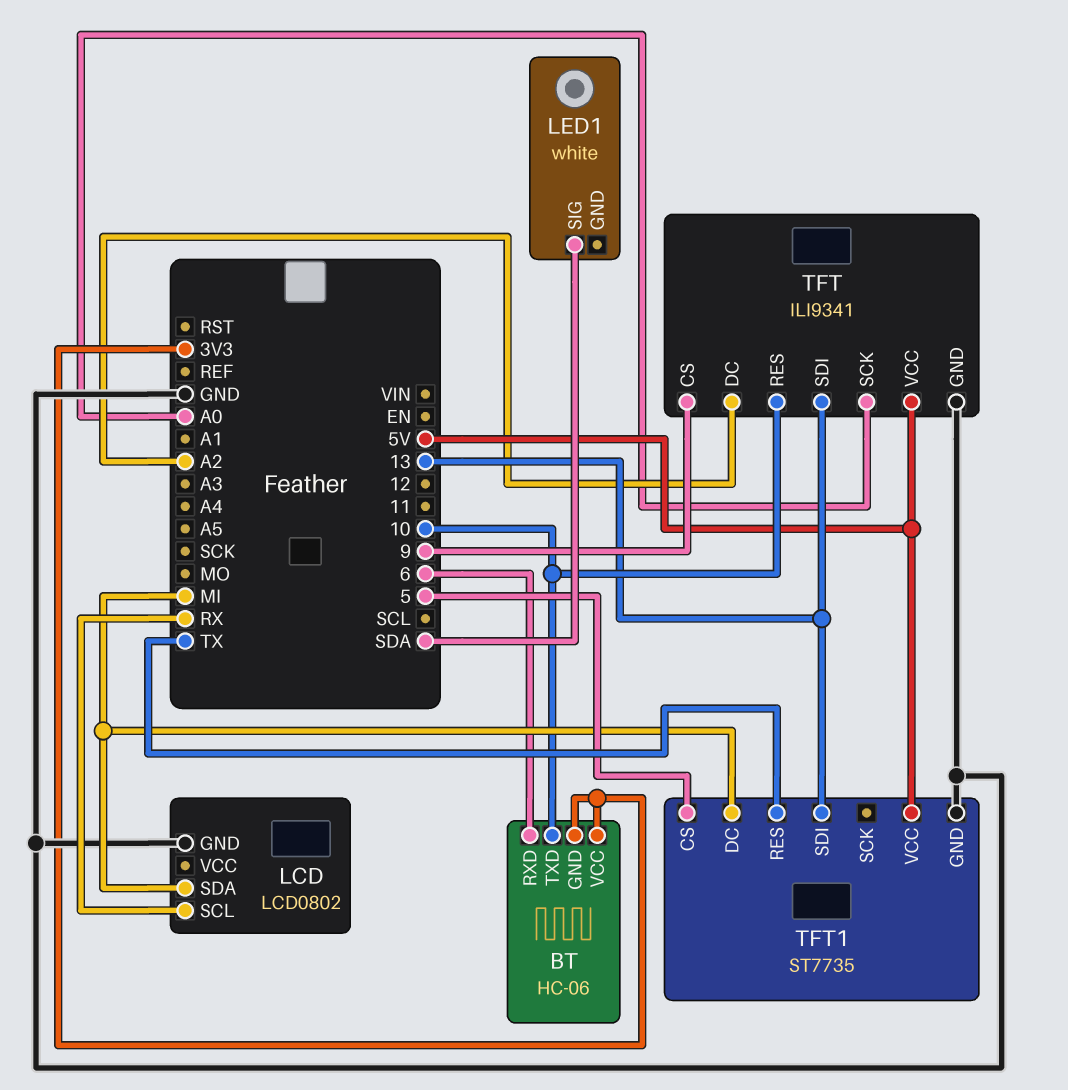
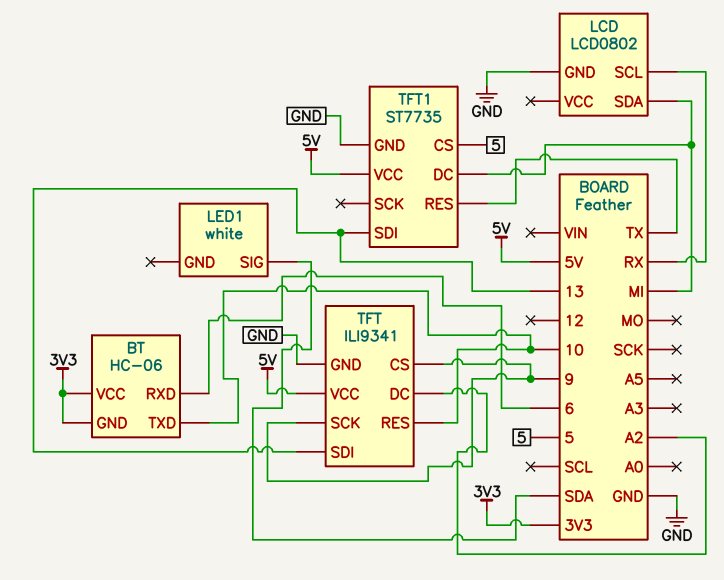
TFT pin SCK: A0 -> 9

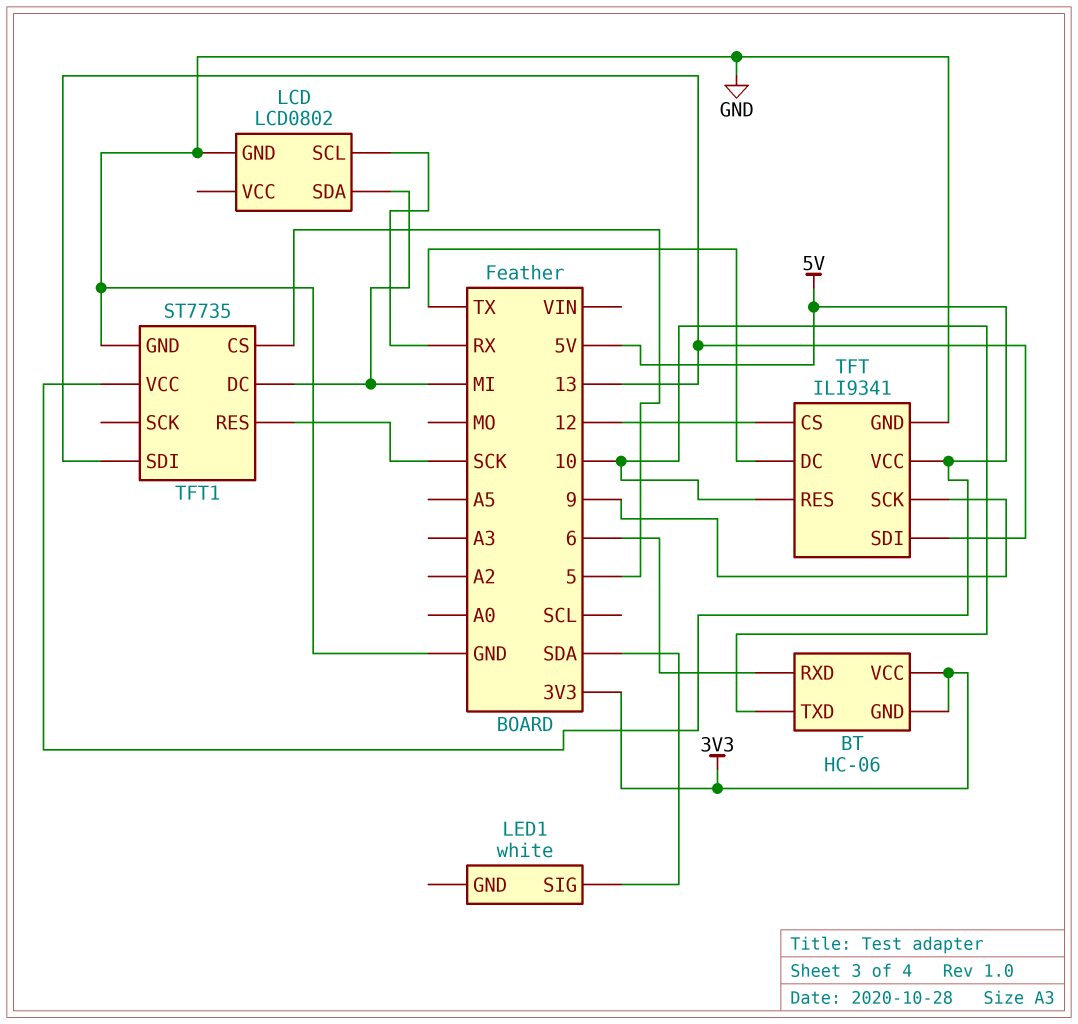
TFT pin CS: 9 -> 12
TFT pin DC: A2 -> TX
TFT1 pin RES: TX -> SCK

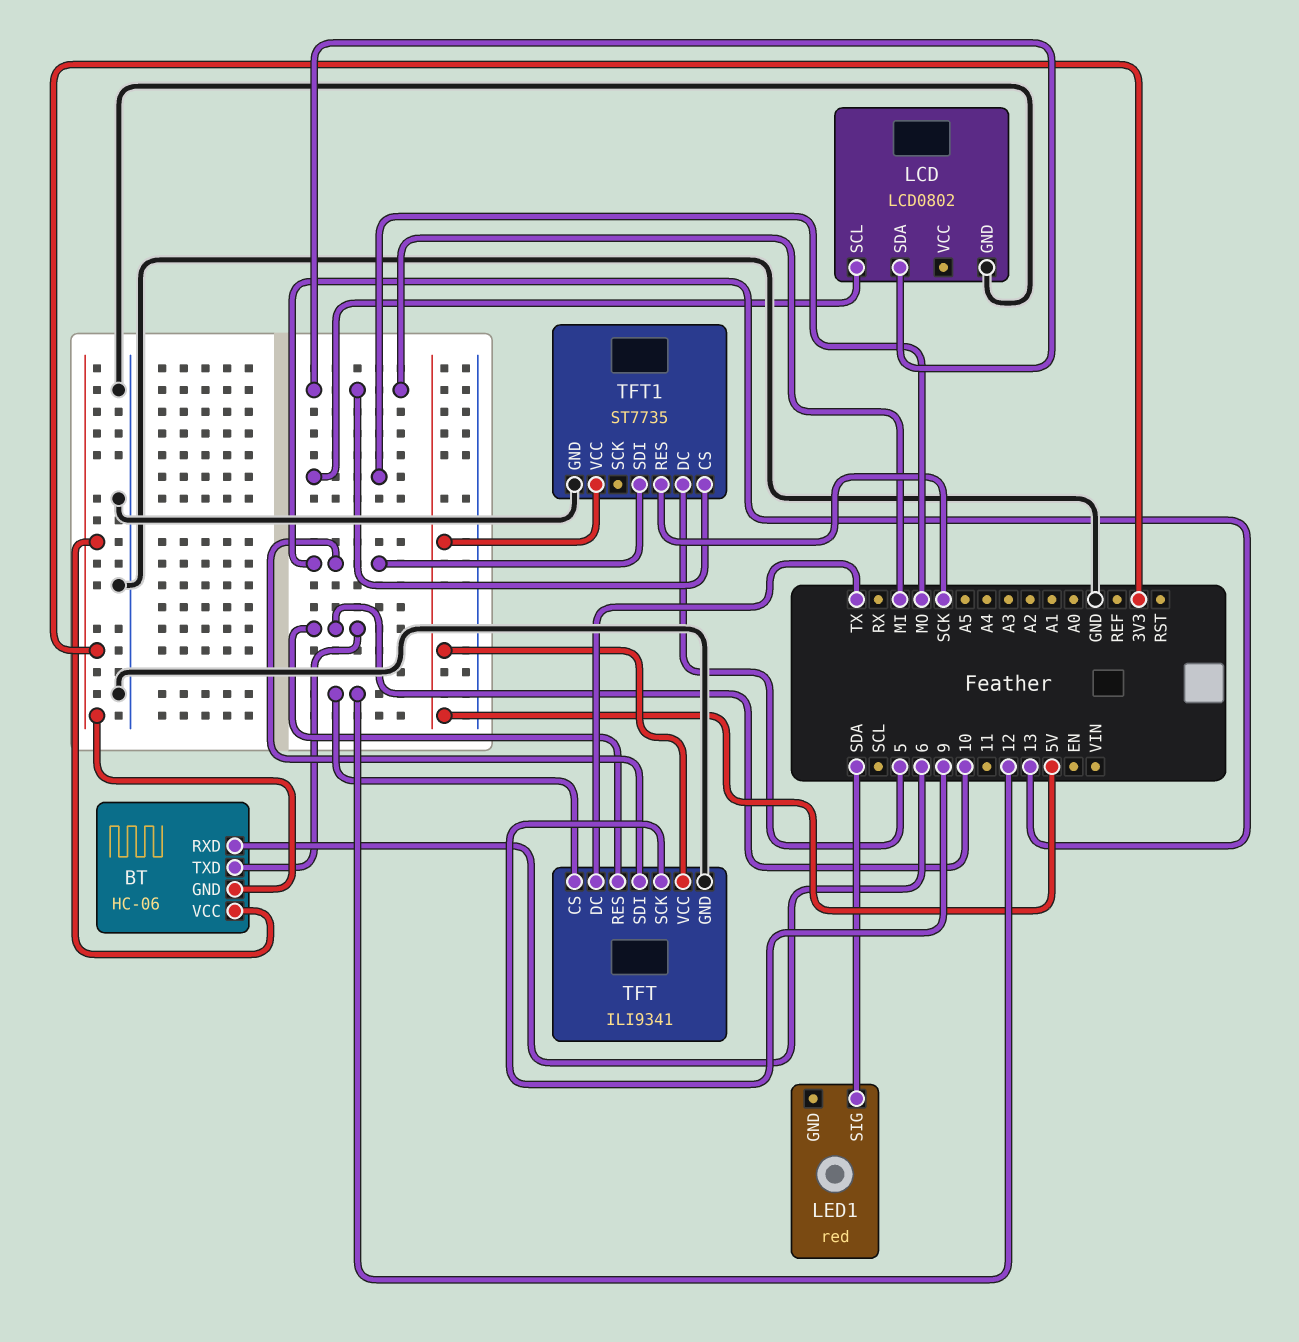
LCD pin SCL: RX -> MO
LED1: white -> red
TFT1 pin CS: 5 -> MI
TFT1 pin DC: MI -> 5

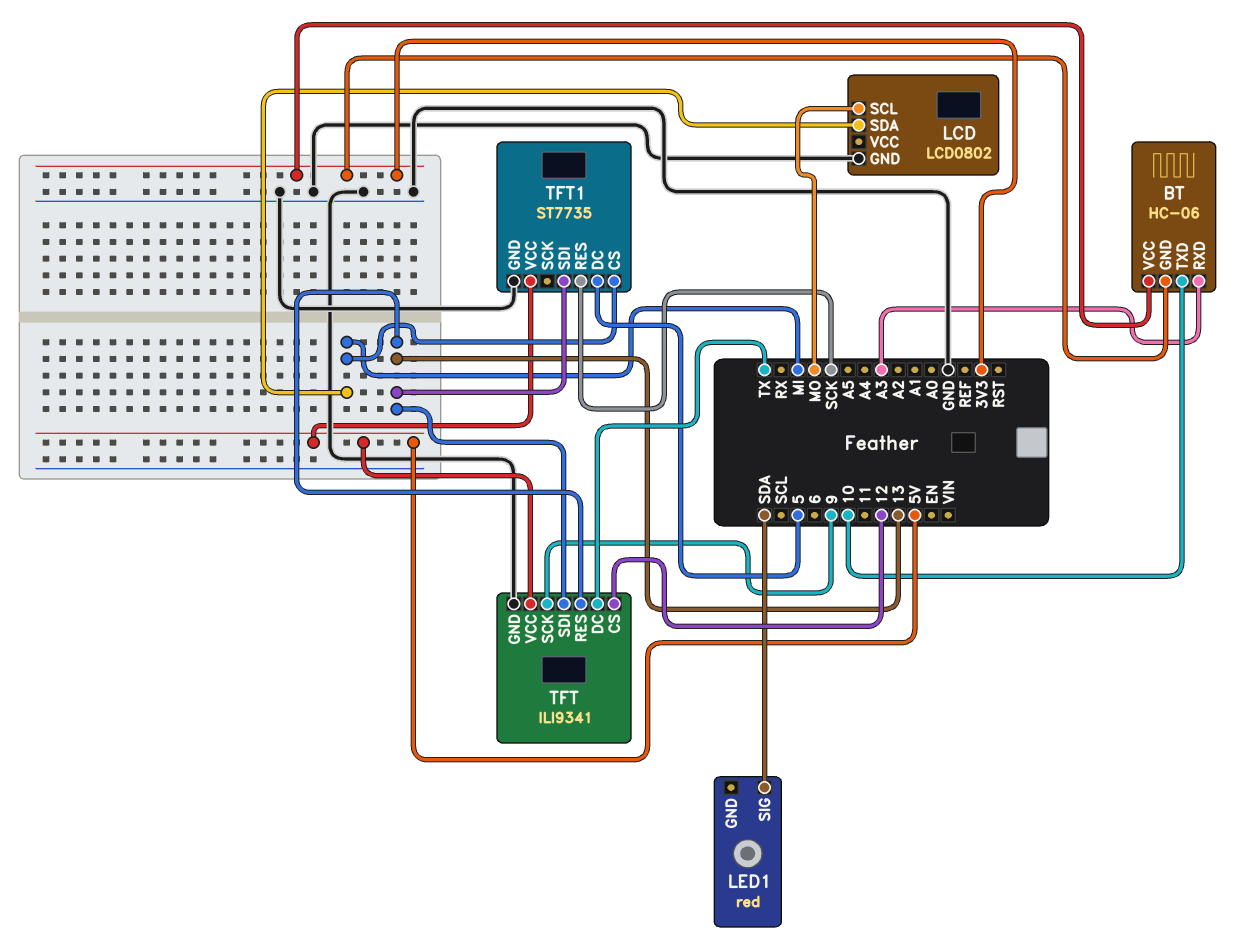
BT pin RXD: 6 -> A3
TFT pin RES: 10 -> 13

